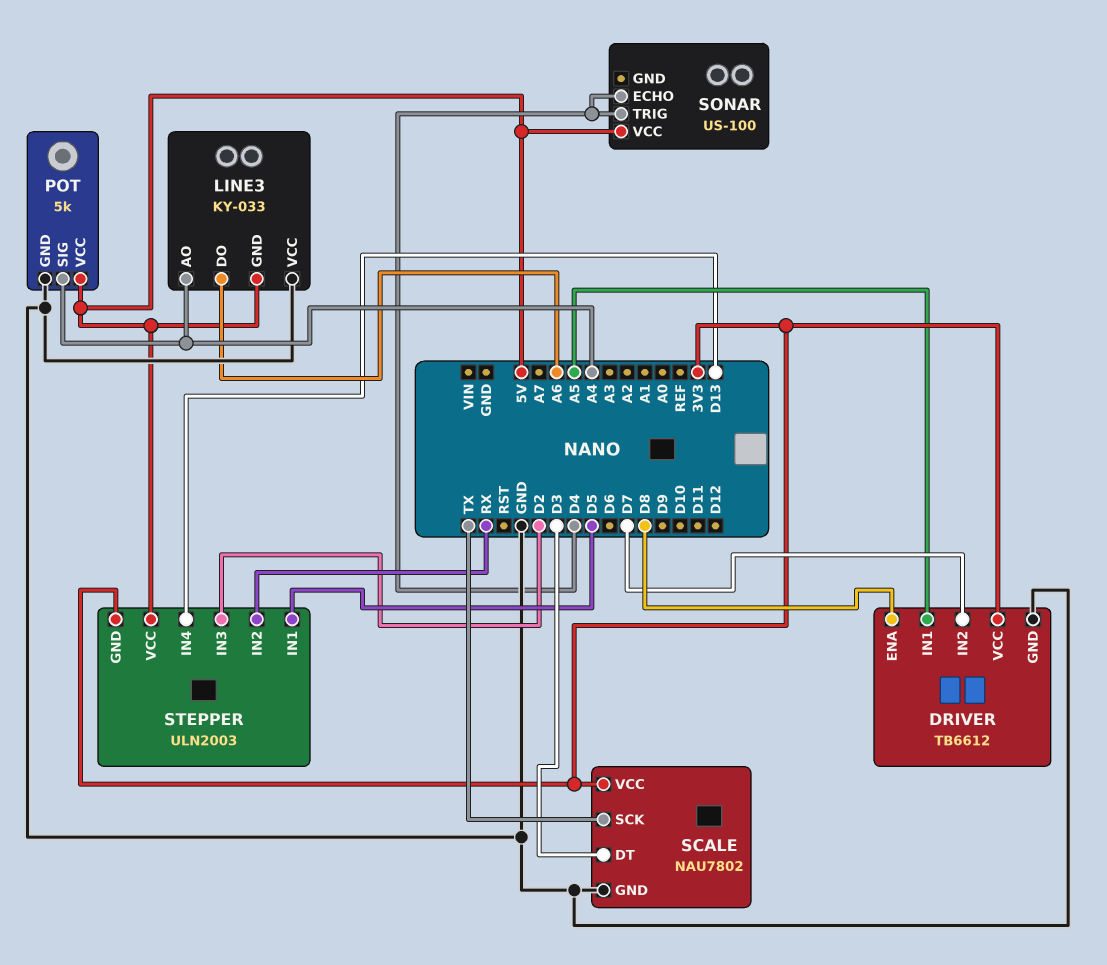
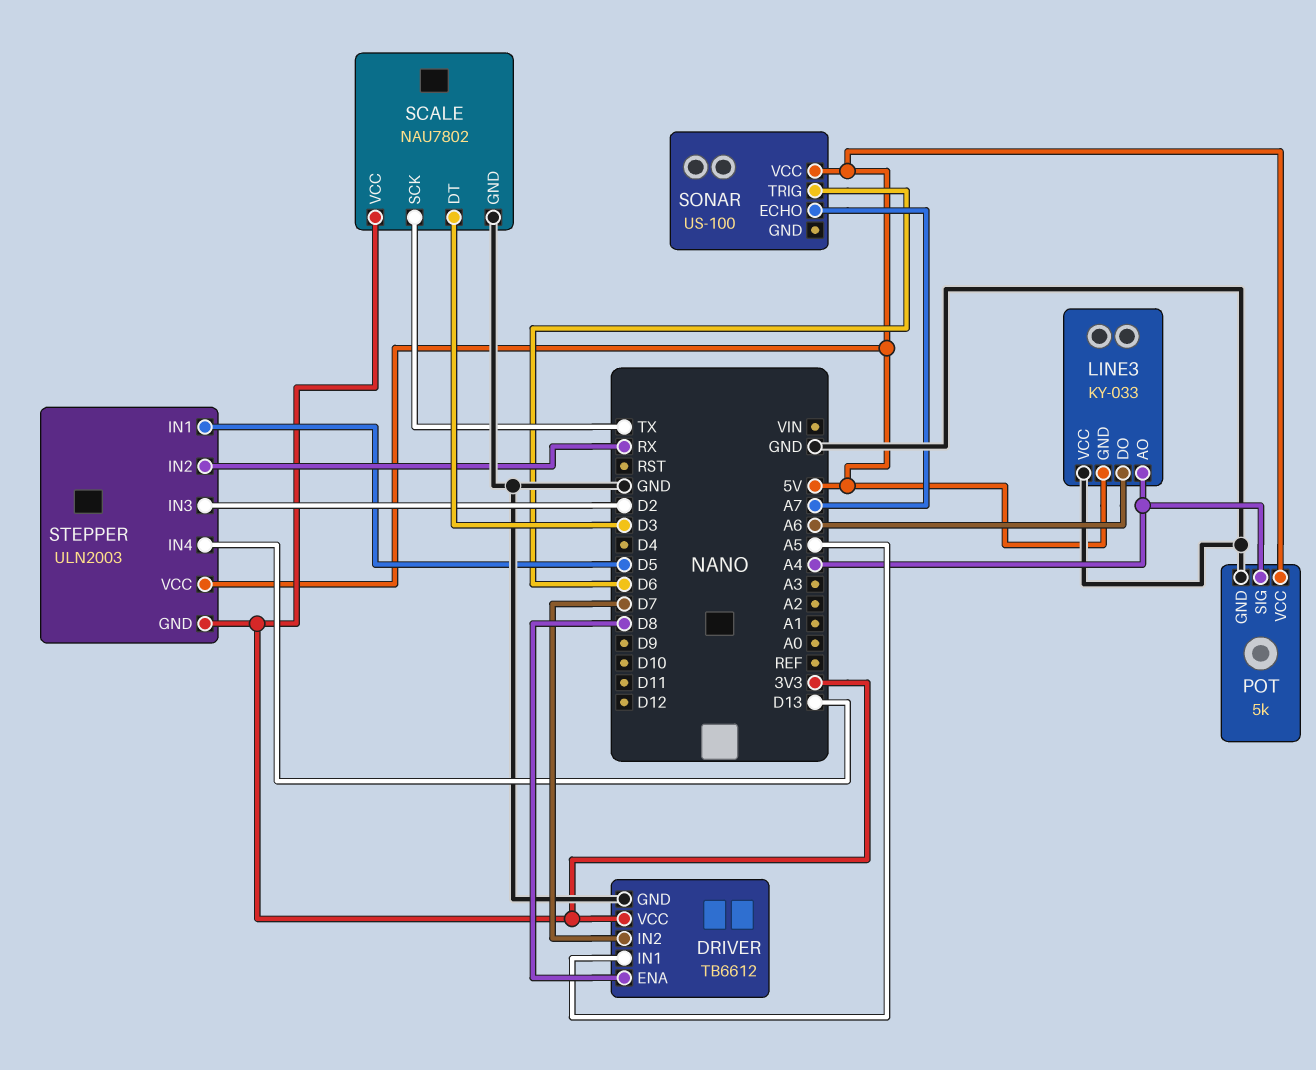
SONAR pin ECHO: D4 -> A7
SONAR pin TRIG: D4 -> D6

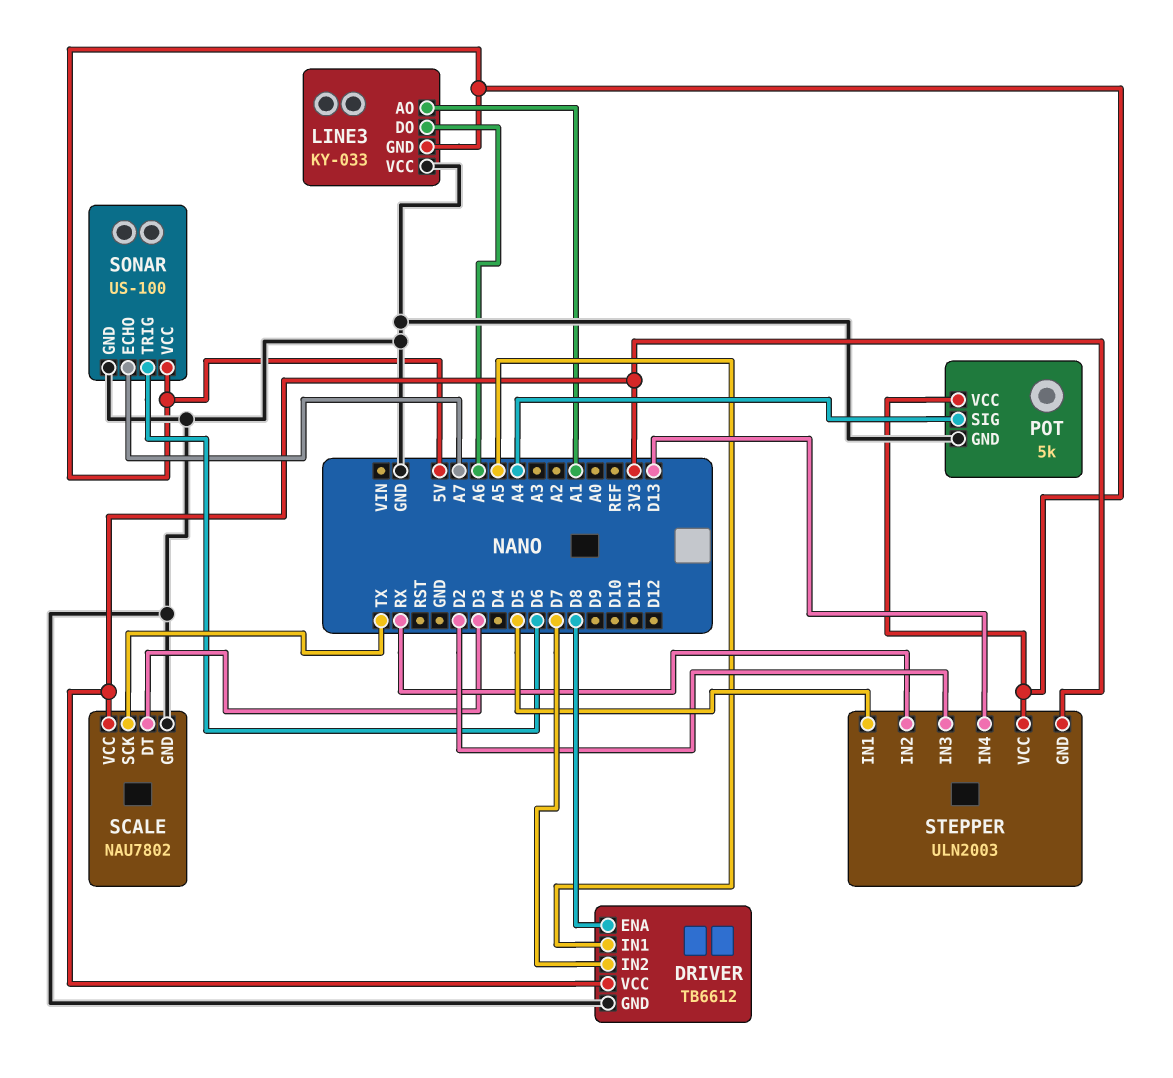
LINE3 pin AO: A4 -> A1
SONAR pin GND: none -> GND

